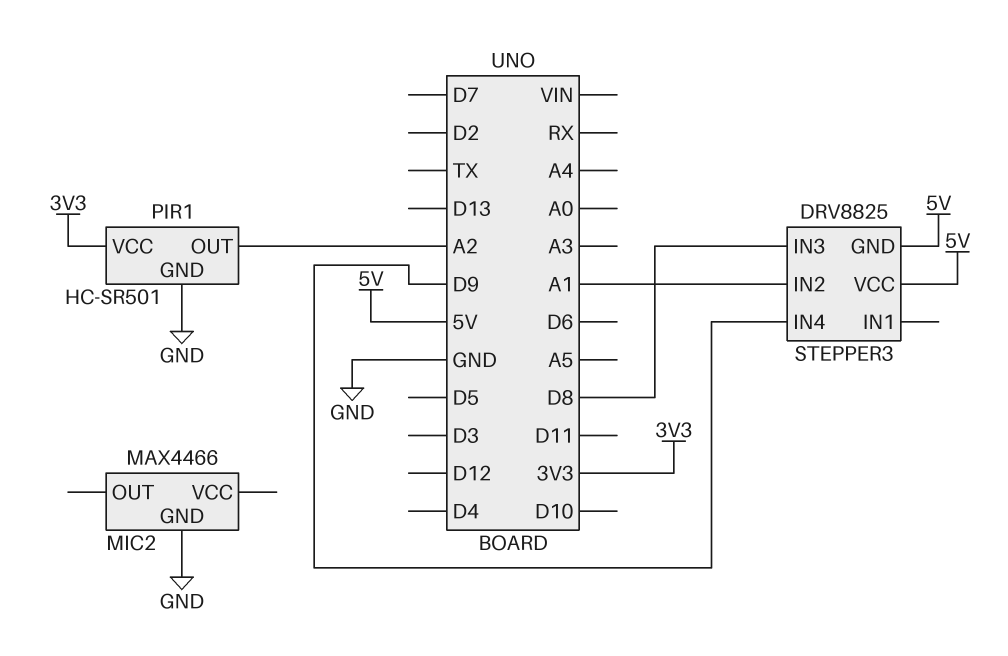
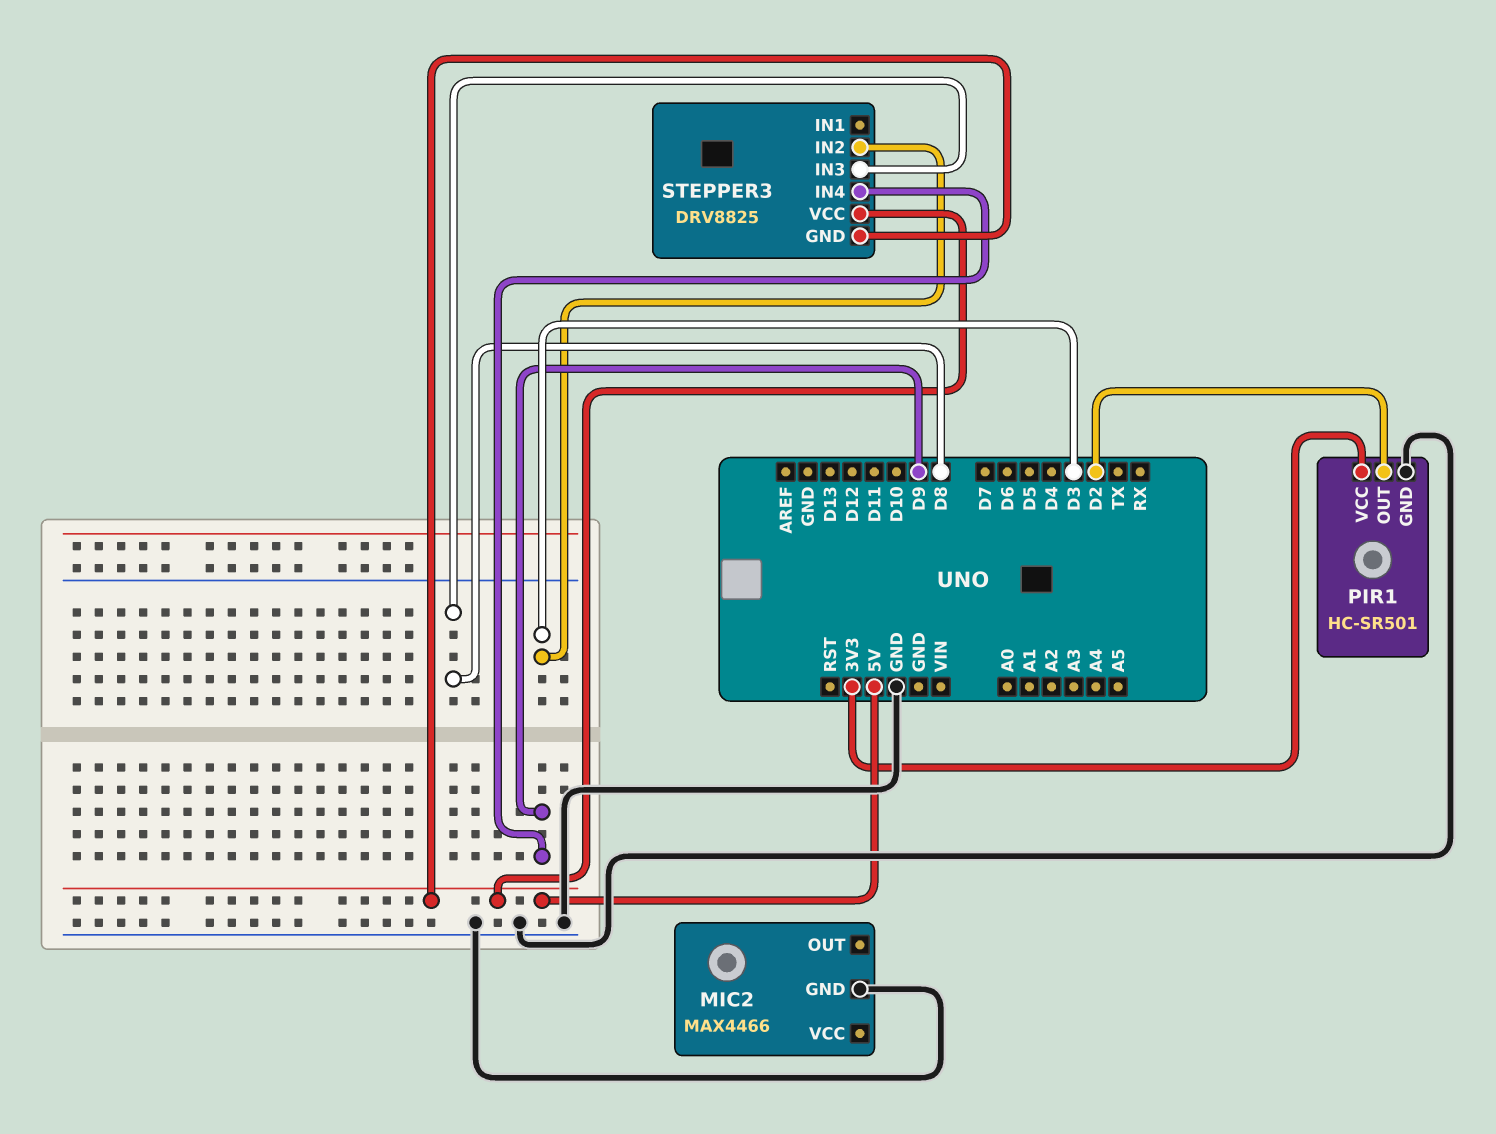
PIR1 pin OUT: A2 -> D2
STEPPER3 pin IN2: A1 -> D3

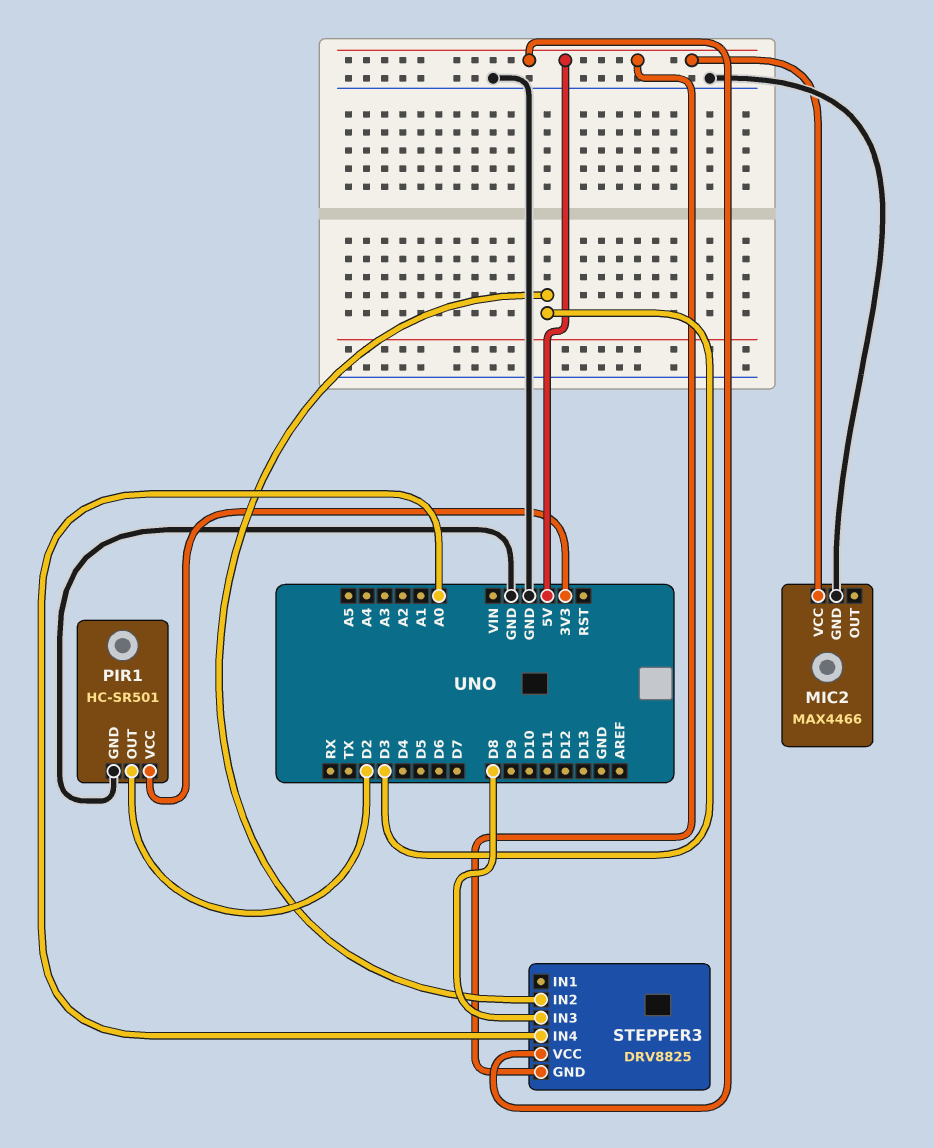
MIC2 pin VCC: none -> 5V
STEPPER3 pin IN4: D9 -> A0

